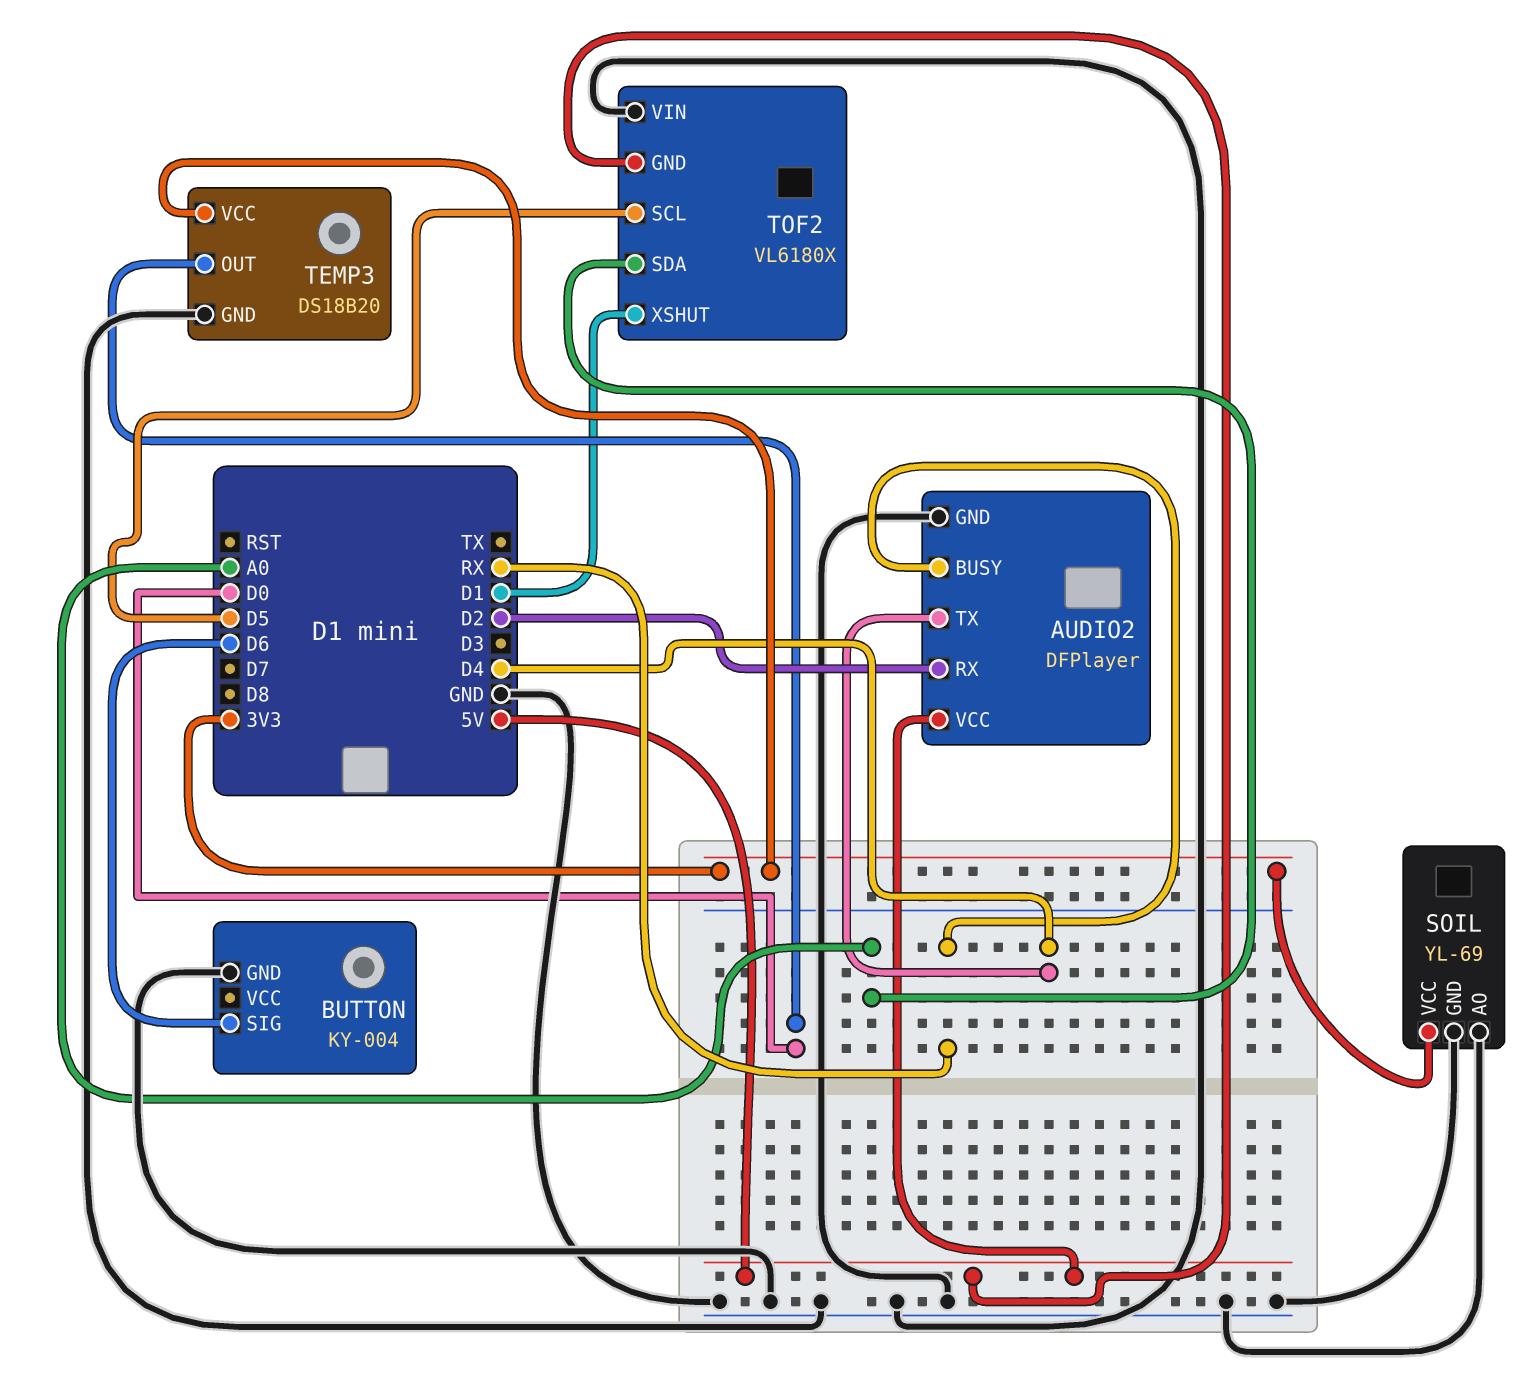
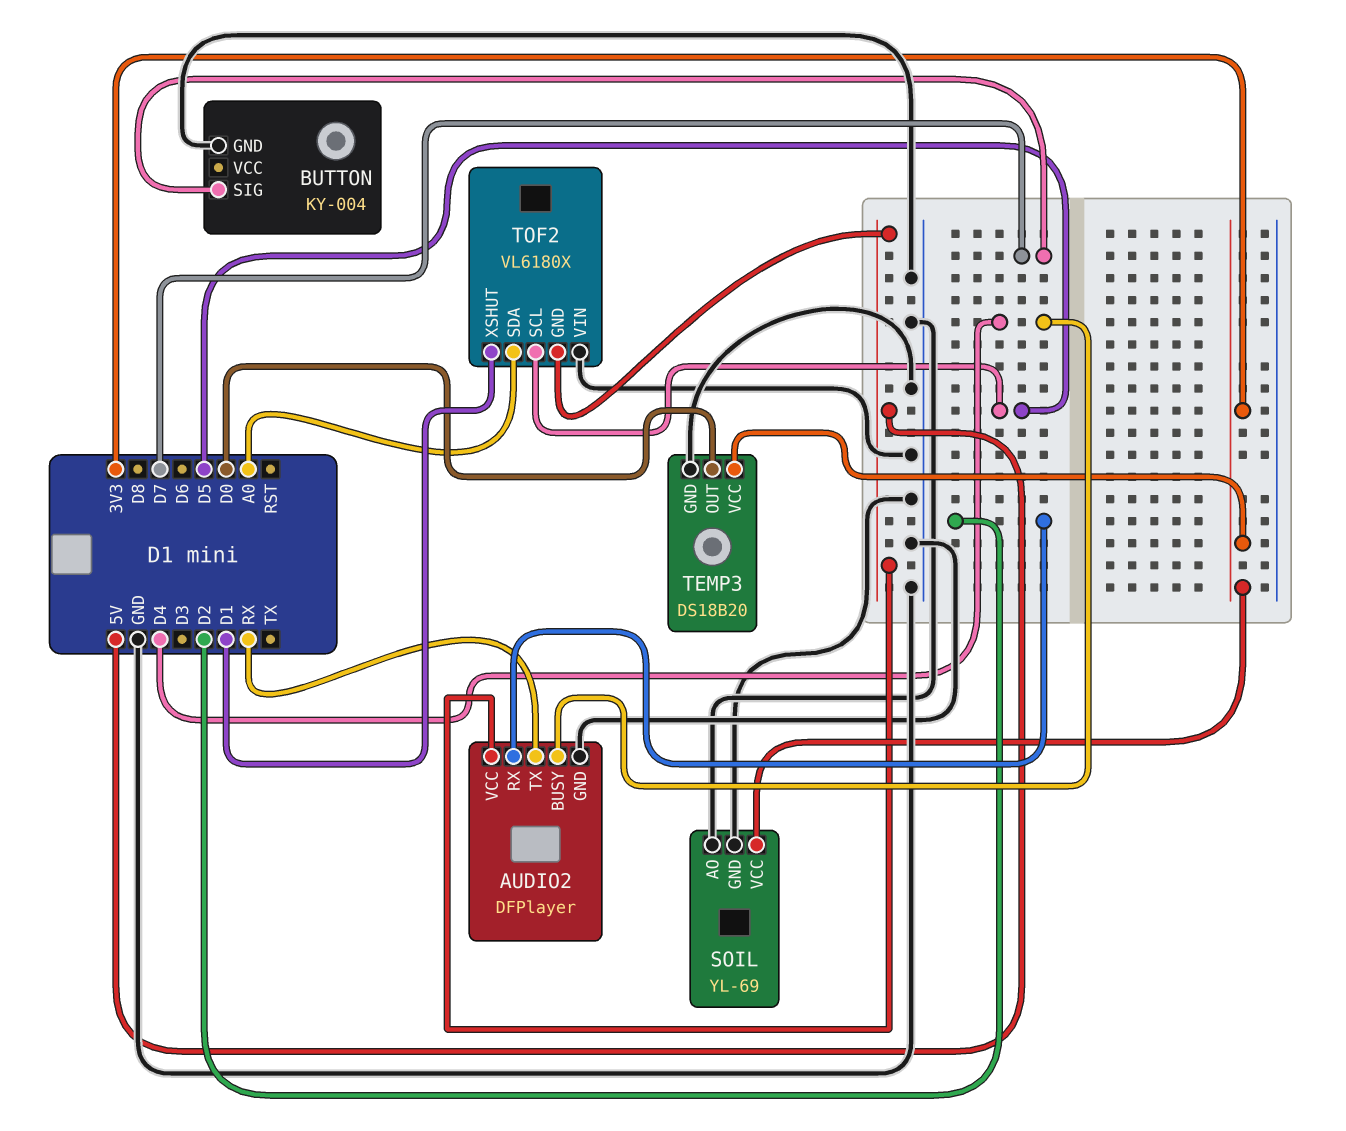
AUDIO2 pin BUSY: RX -> D4
AUDIO2 pin TX: D4 -> RX
BUTTON pin SIG: D6 -> D7

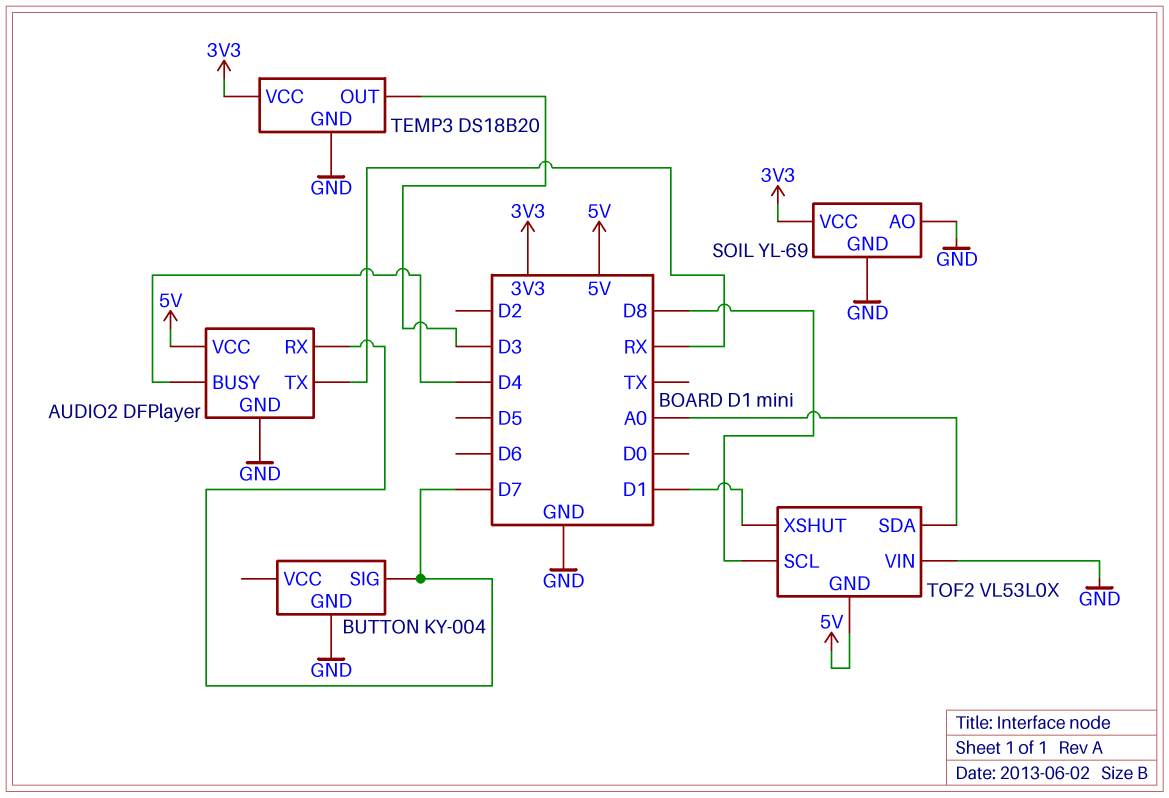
AUDIO2 pin RX: D2 -> D7
TEMP3 pin OUT: D0 -> D3
TOF2: VL6180X -> VL53L0X
TOF2 pin SCL: D5 -> D8

